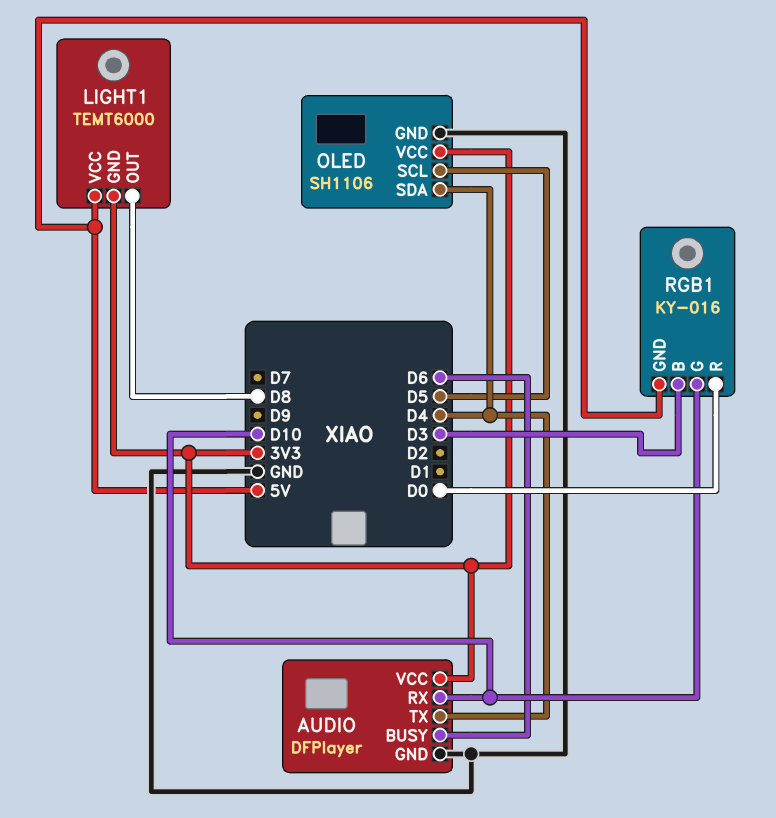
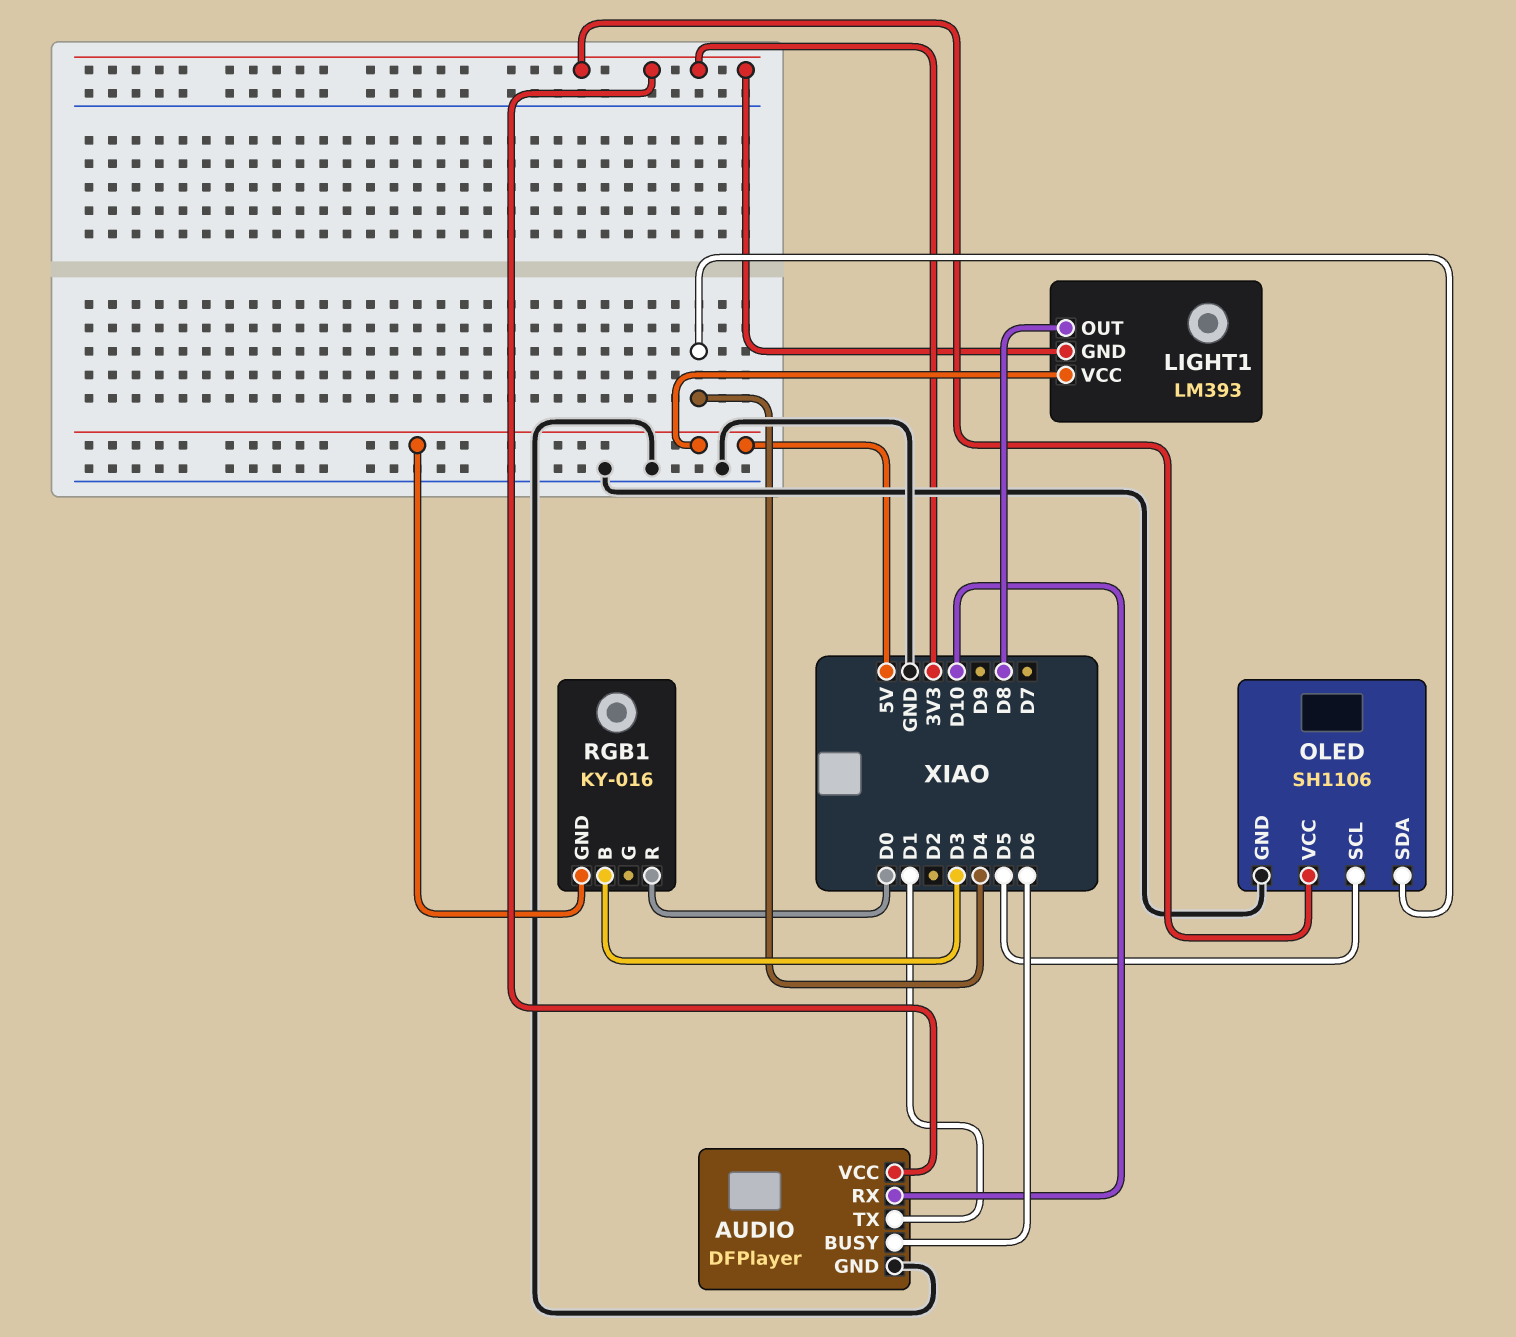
AUDIO pin TX: D4 -> D1
LIGHT1: TEMT6000 -> LM393
RGB1 pin G: D10 -> none

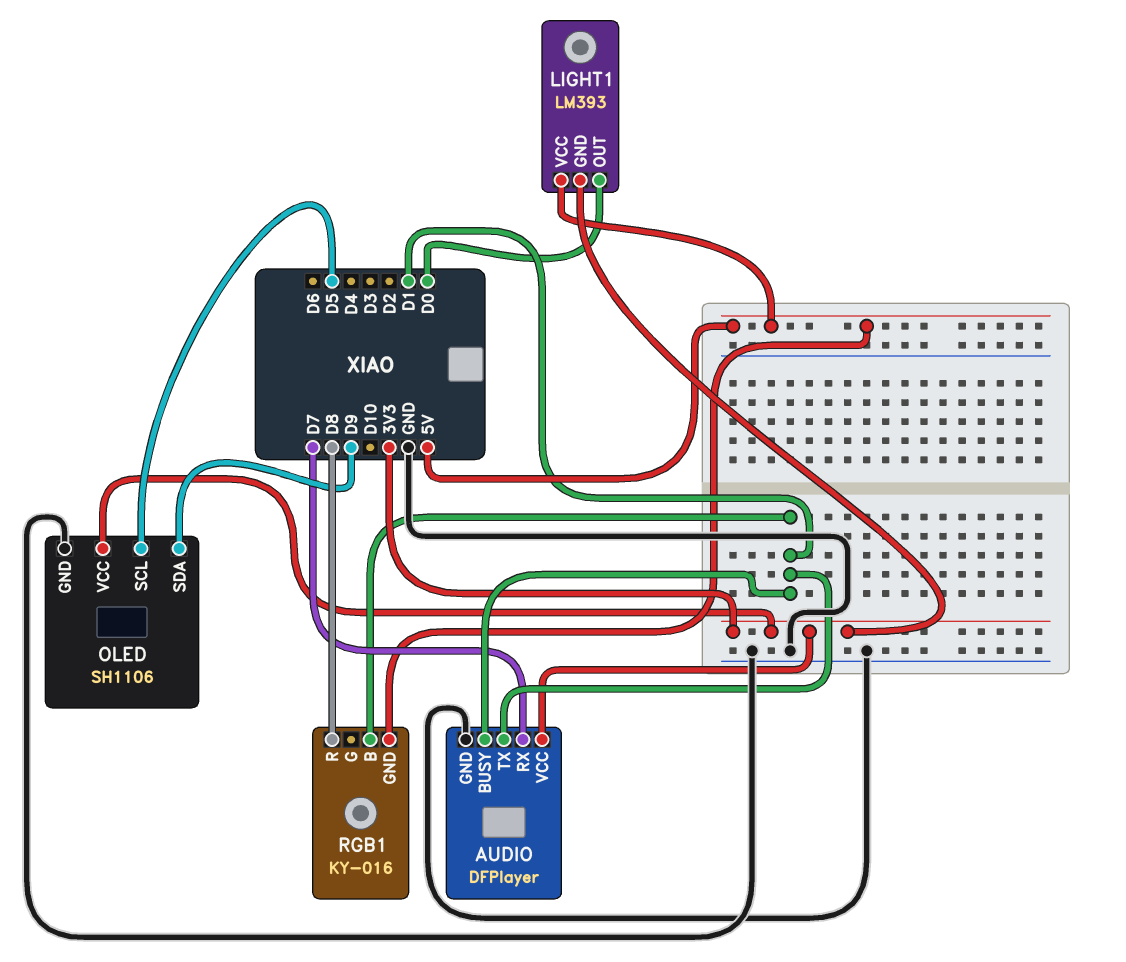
AUDIO pin BUSY: D6 -> D1
AUDIO pin RX: D10 -> D7
LIGHT1 pin OUT: D8 -> D0
OLED pin SDA: D4 -> D9
RGB1 pin B: D3 -> D1
RGB1 pin R: D0 -> D8

